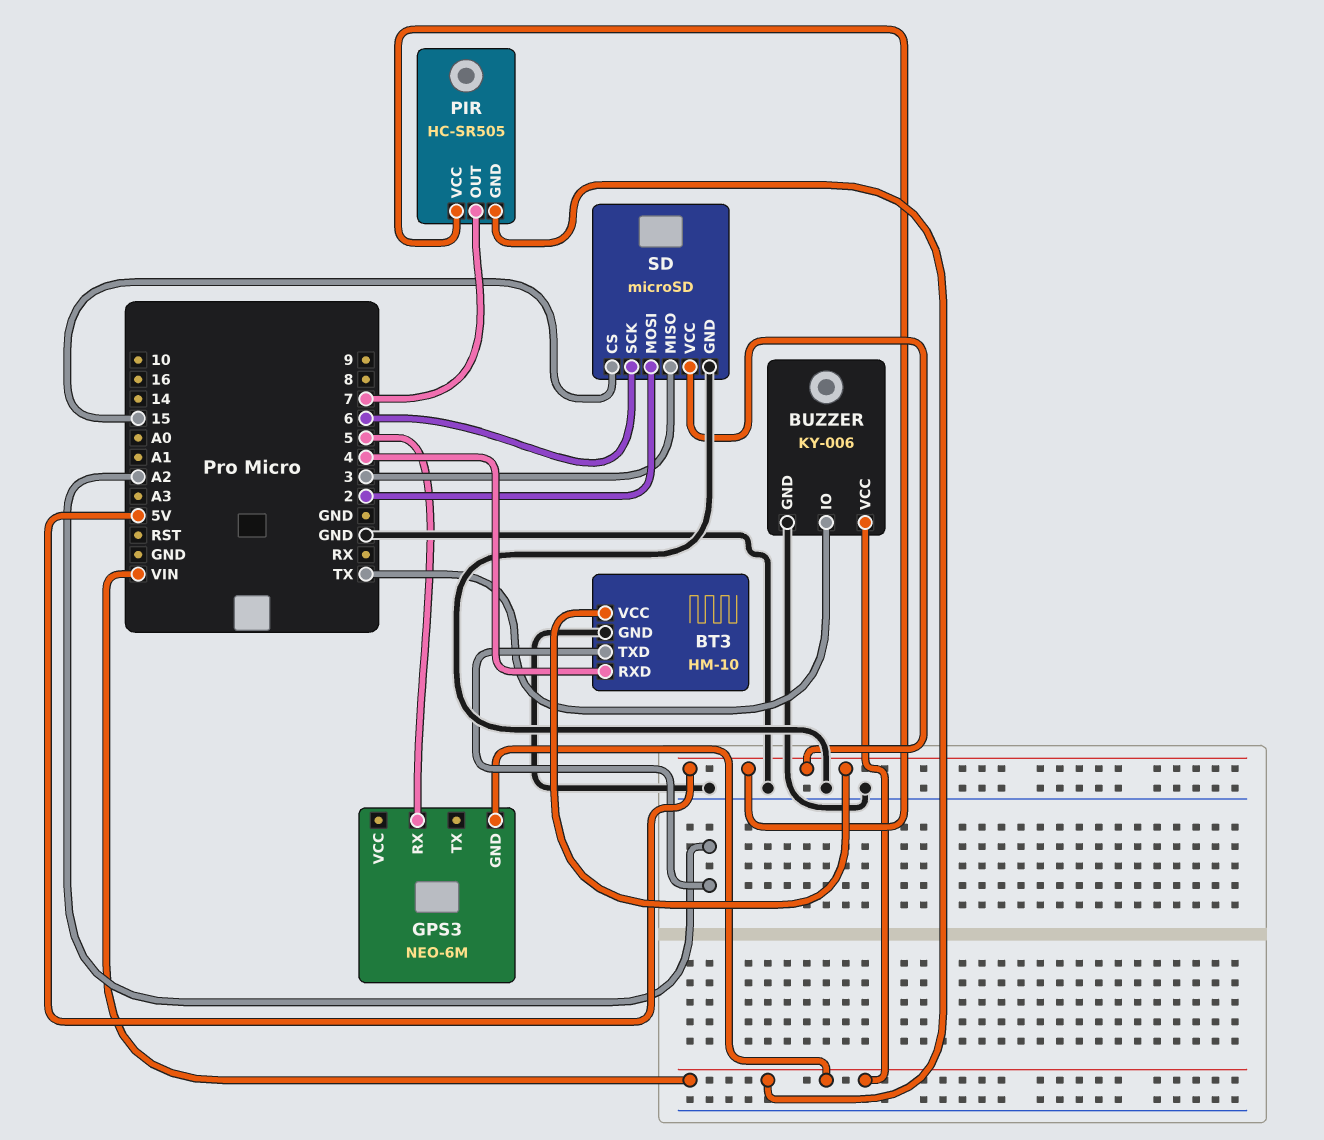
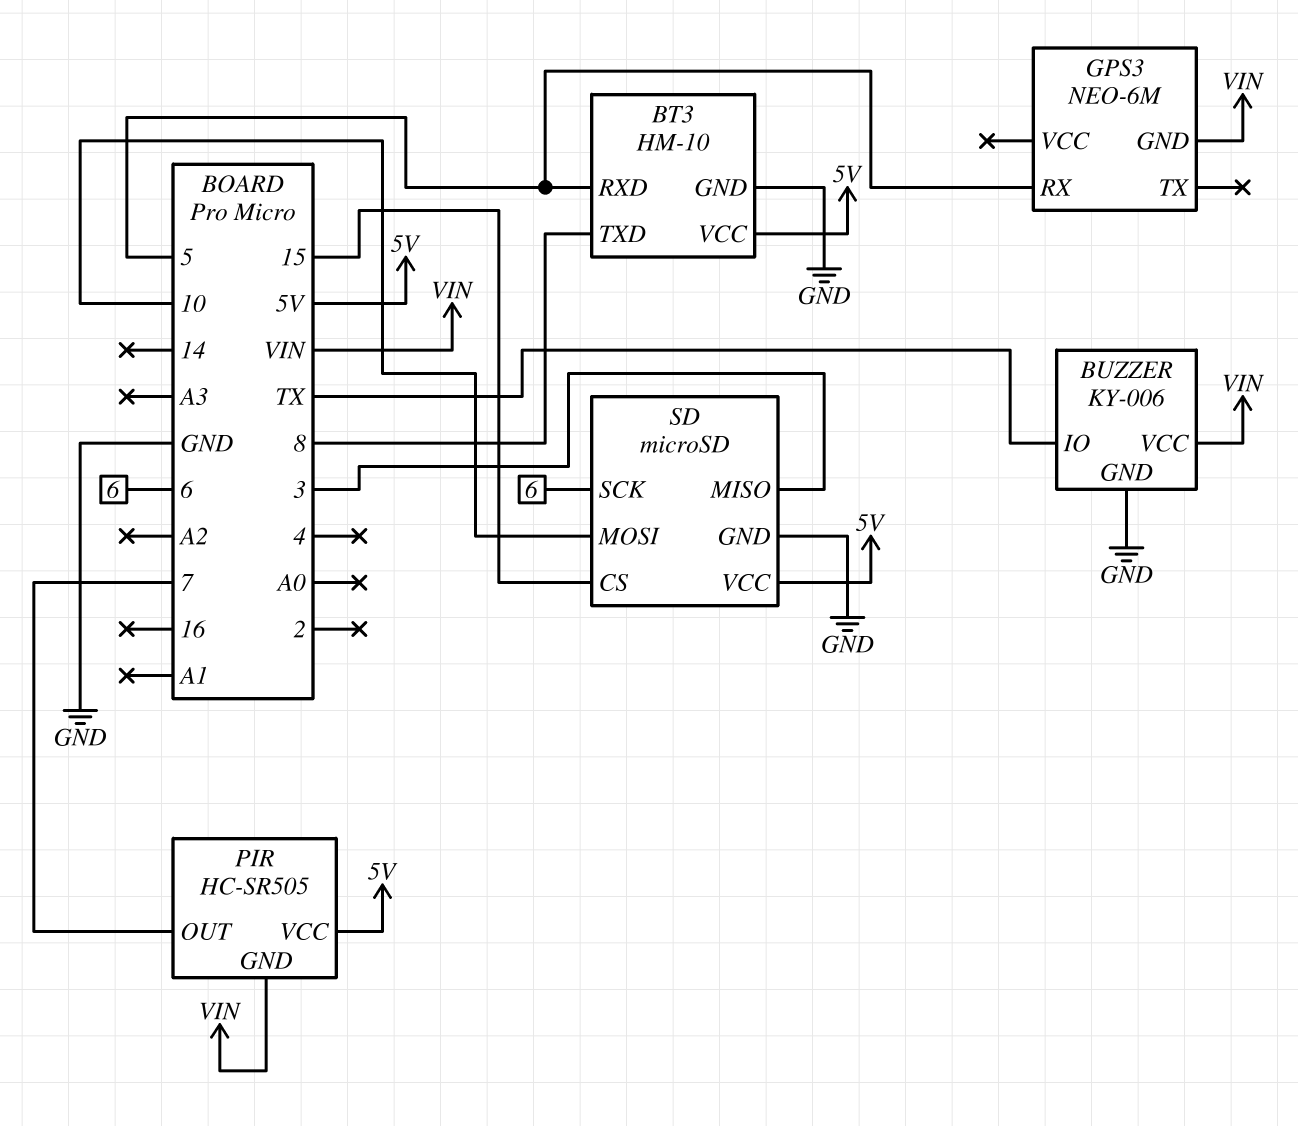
BT3 pin RXD: 4 -> 5
BT3 pin TXD: A2 -> 8
SD pin MOSI: 2 -> 10

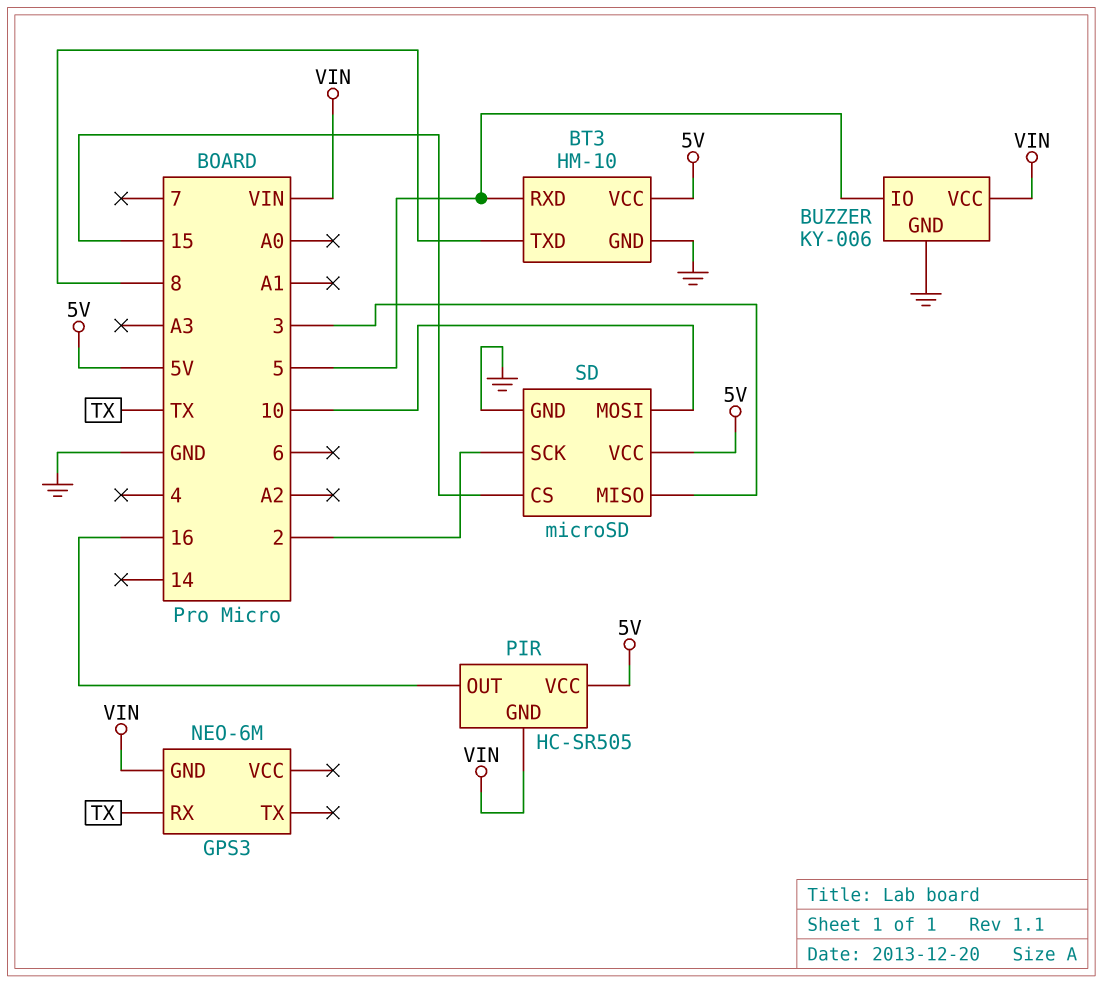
BUZZER pin IO: TX -> 5
GPS3 pin RX: 5 -> TX
PIR pin OUT: 7 -> 16
SD pin SCK: 6 -> 2

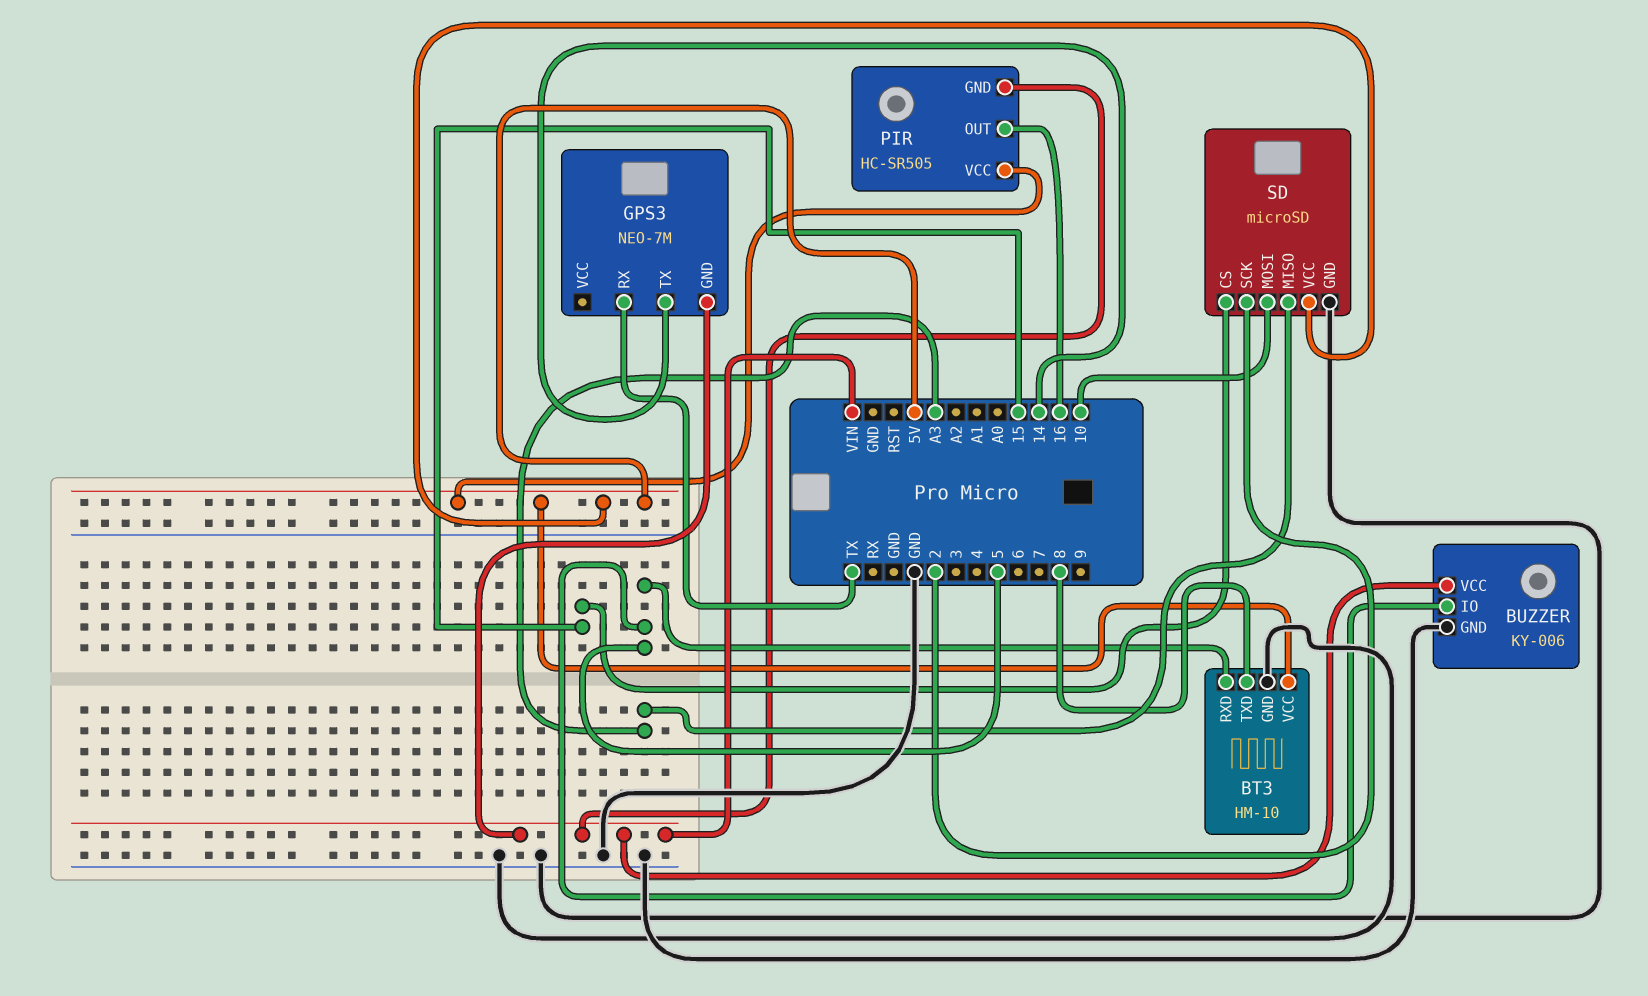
GPS3: NEO-6M -> NEO-7M
GPS3 pin TX: none -> 14
SD pin MISO: 3 -> A3

